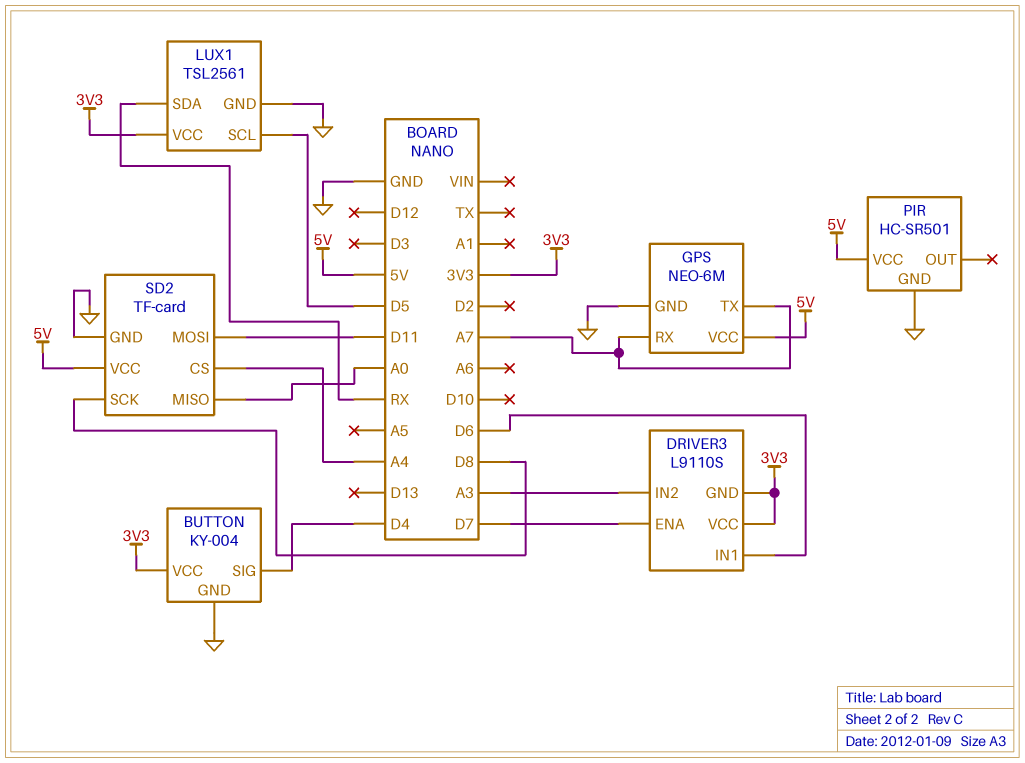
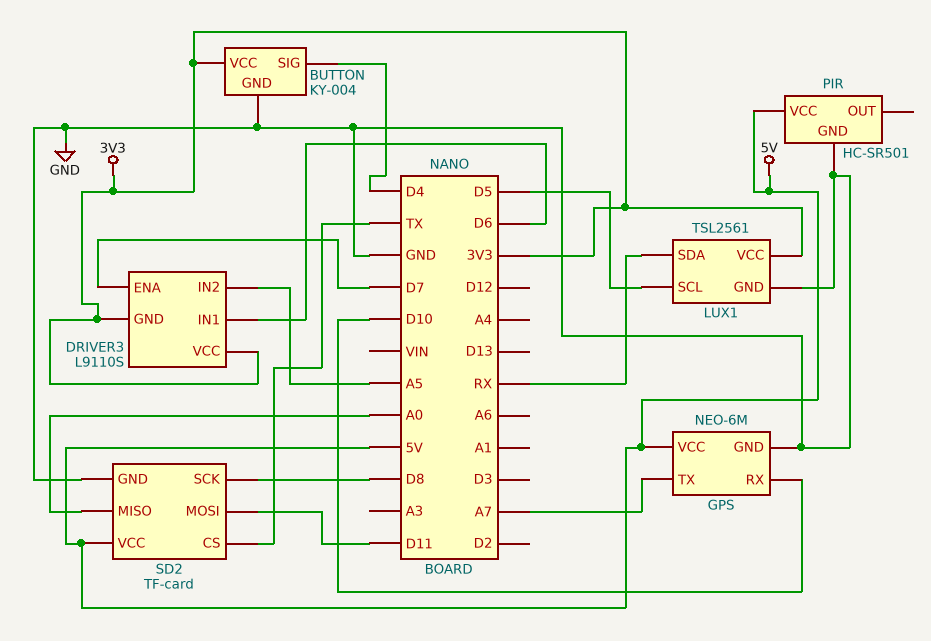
DRIVER3 pin IN2: A3 -> A5
GPS pin RX: A7 -> D10
SD2 pin CS: A4 -> TX

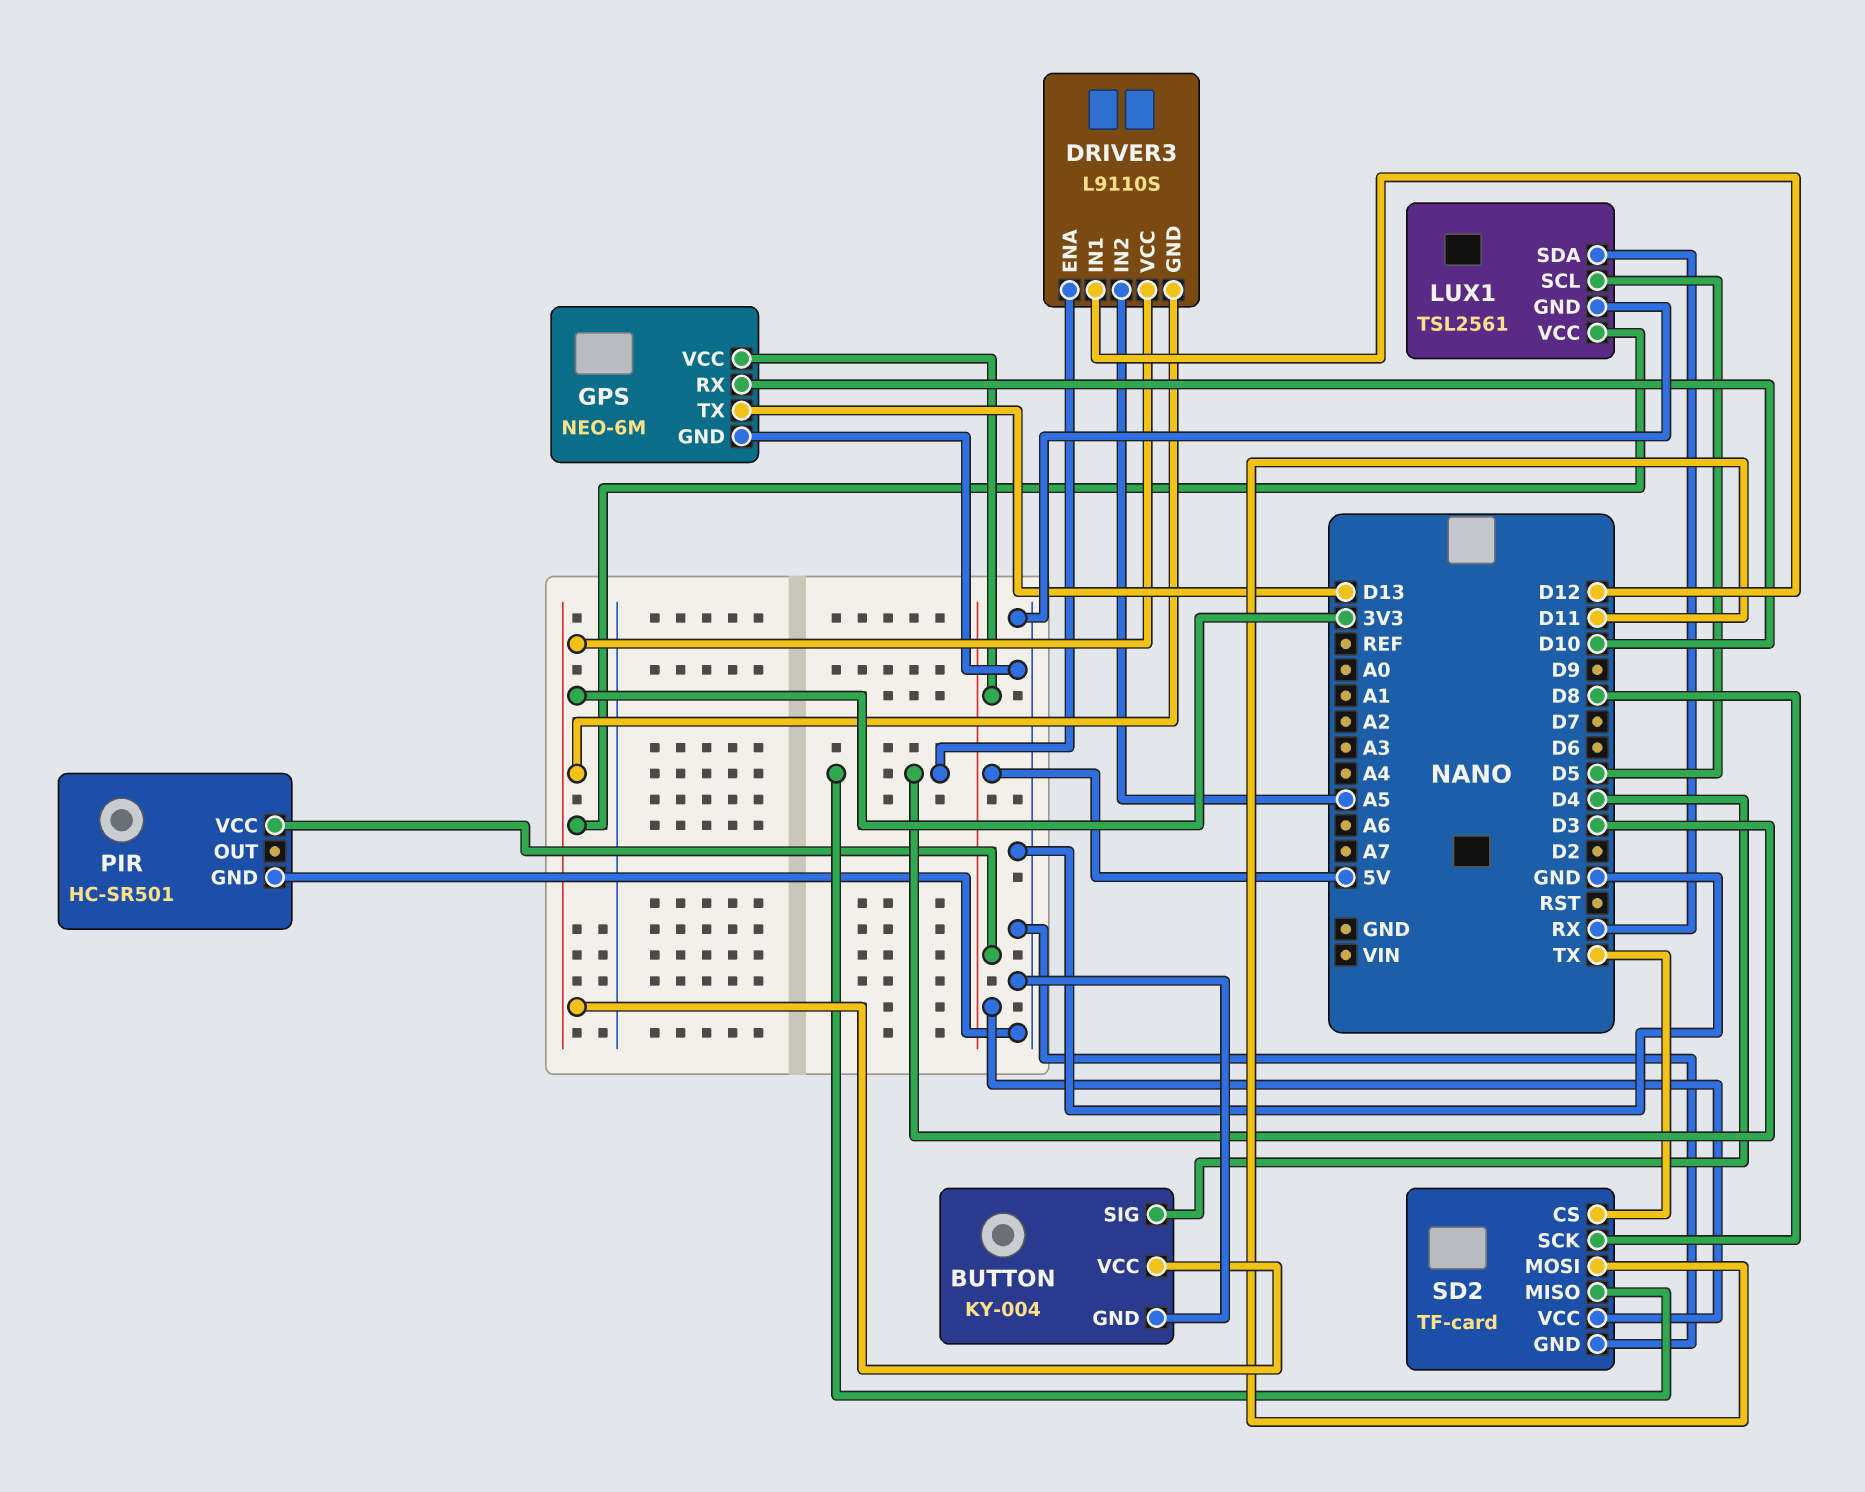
DRIVER3 pin ENA: D7 -> D3
DRIVER3 pin IN1: D6 -> D12
GPS pin TX: A7 -> D13
SD2 pin MISO: A0 -> D3

